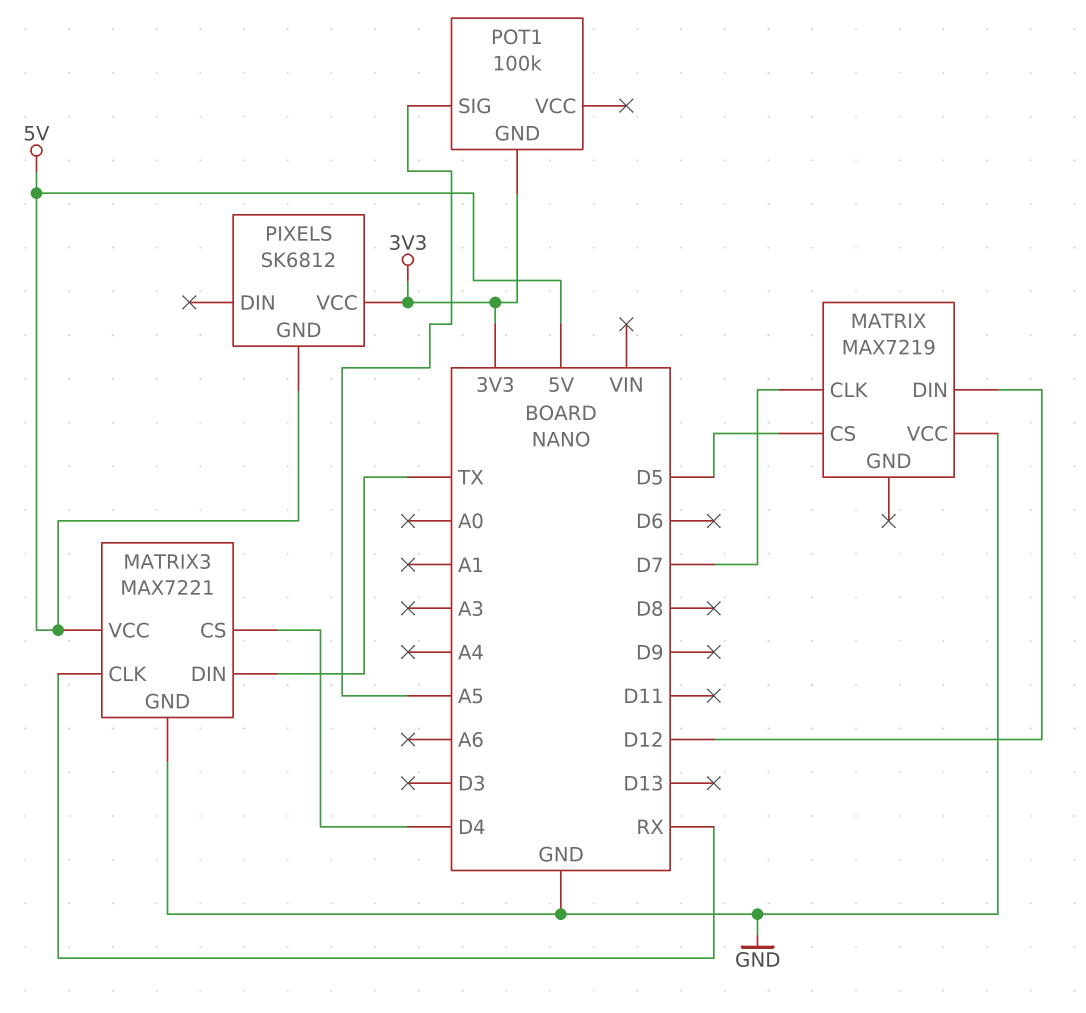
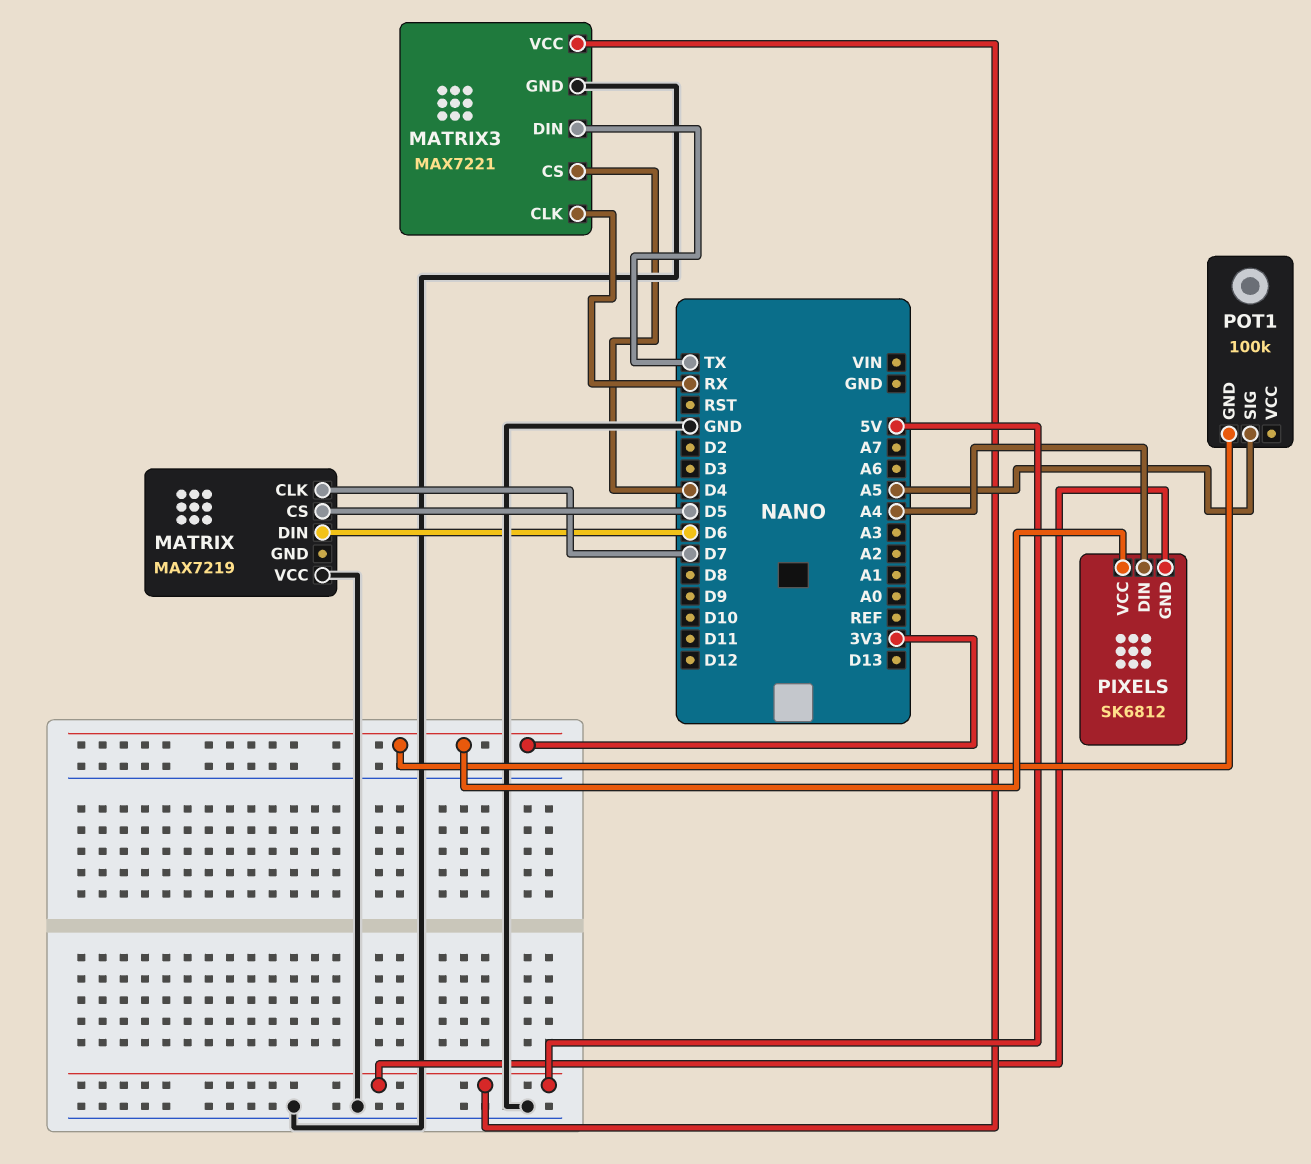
MATRIX pin DIN: D12 -> D6
PIXELS pin DIN: none -> A4

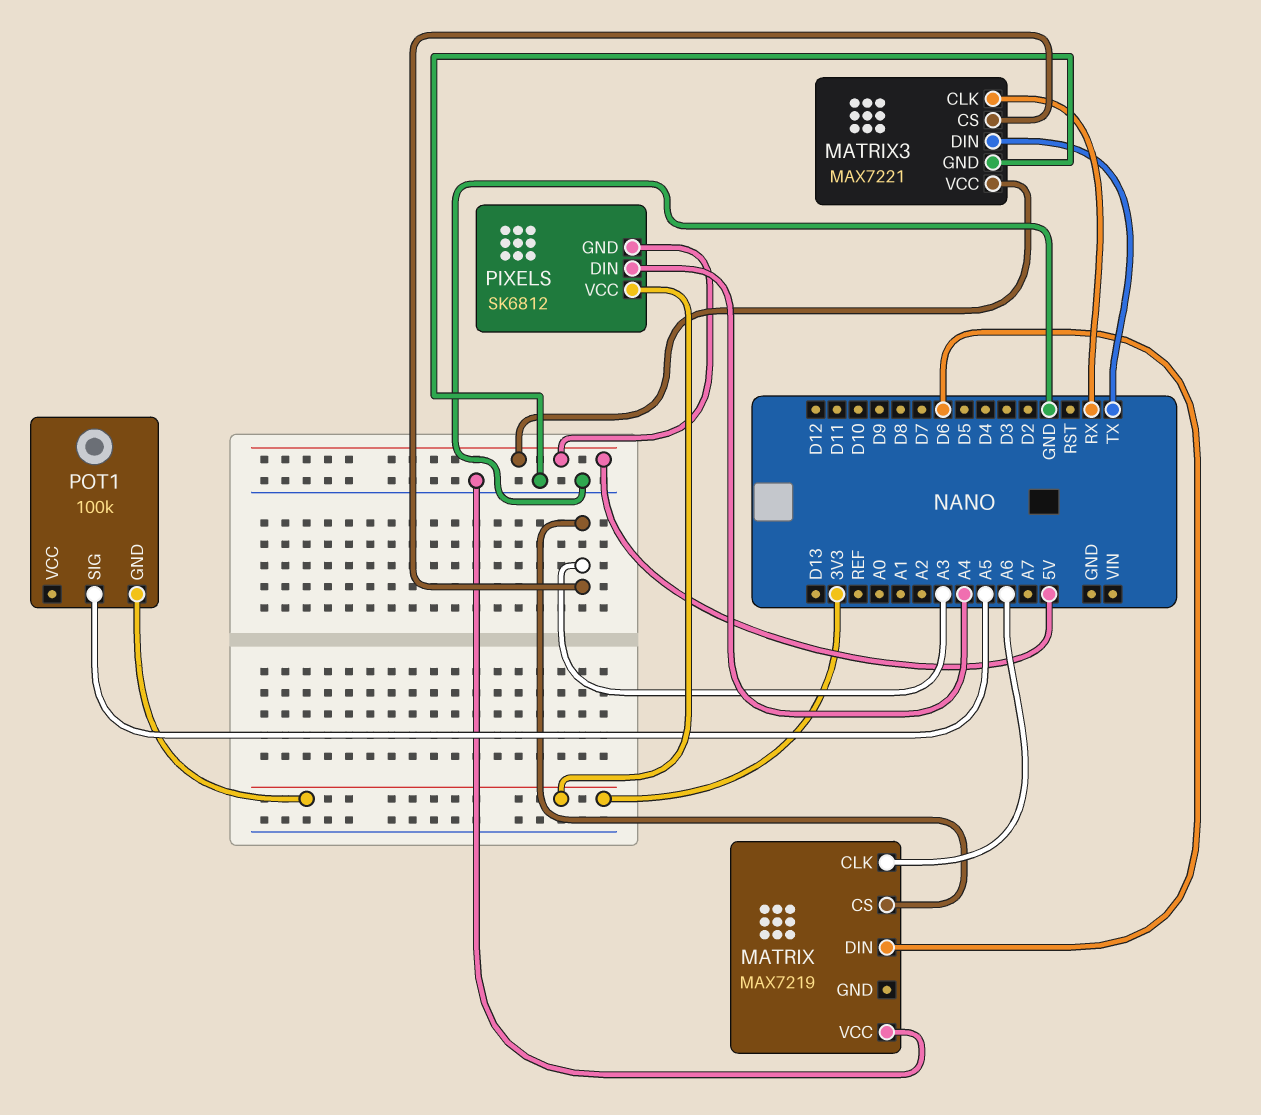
MATRIX pin CLK: D7 -> A6
MATRIX pin CS: D5 -> A3
MATRIX3 pin CS: D4 -> A3

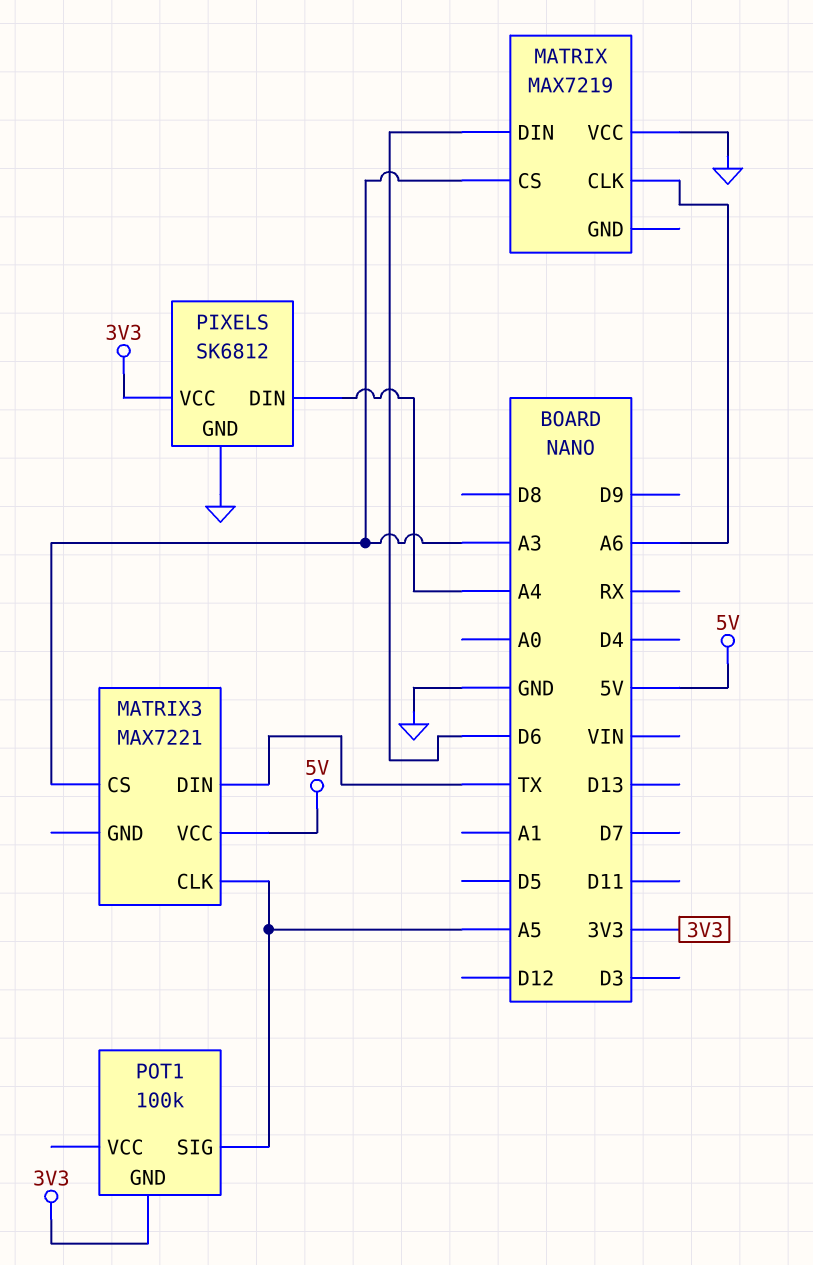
MATRIX3 pin CLK: RX -> A5
MATRIX3 pin GND: GND -> none
PIXELS pin GND: 5V -> GND

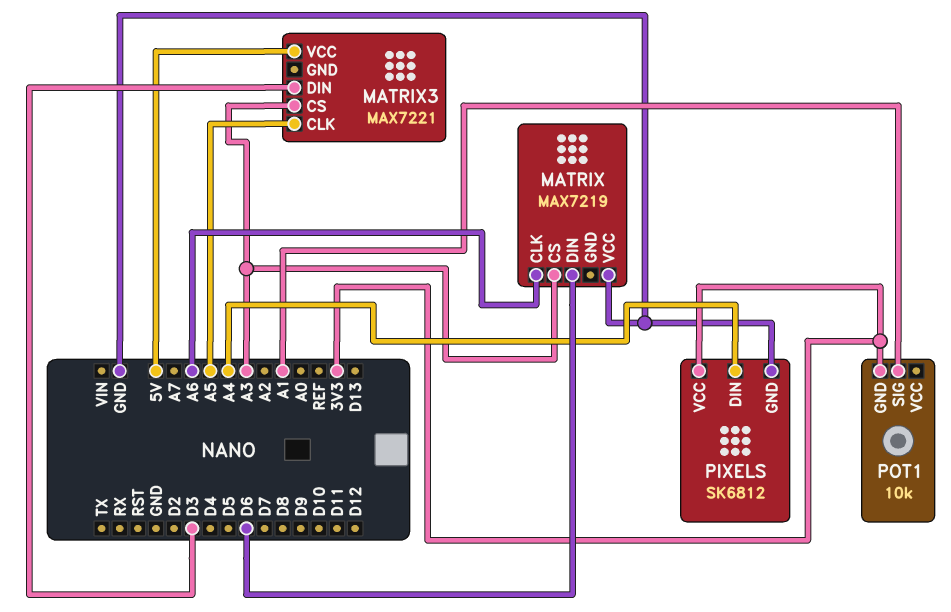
MATRIX3 pin DIN: TX -> D3
POT1: 100k -> 10k
POT1 pin SIG: A5 -> A1

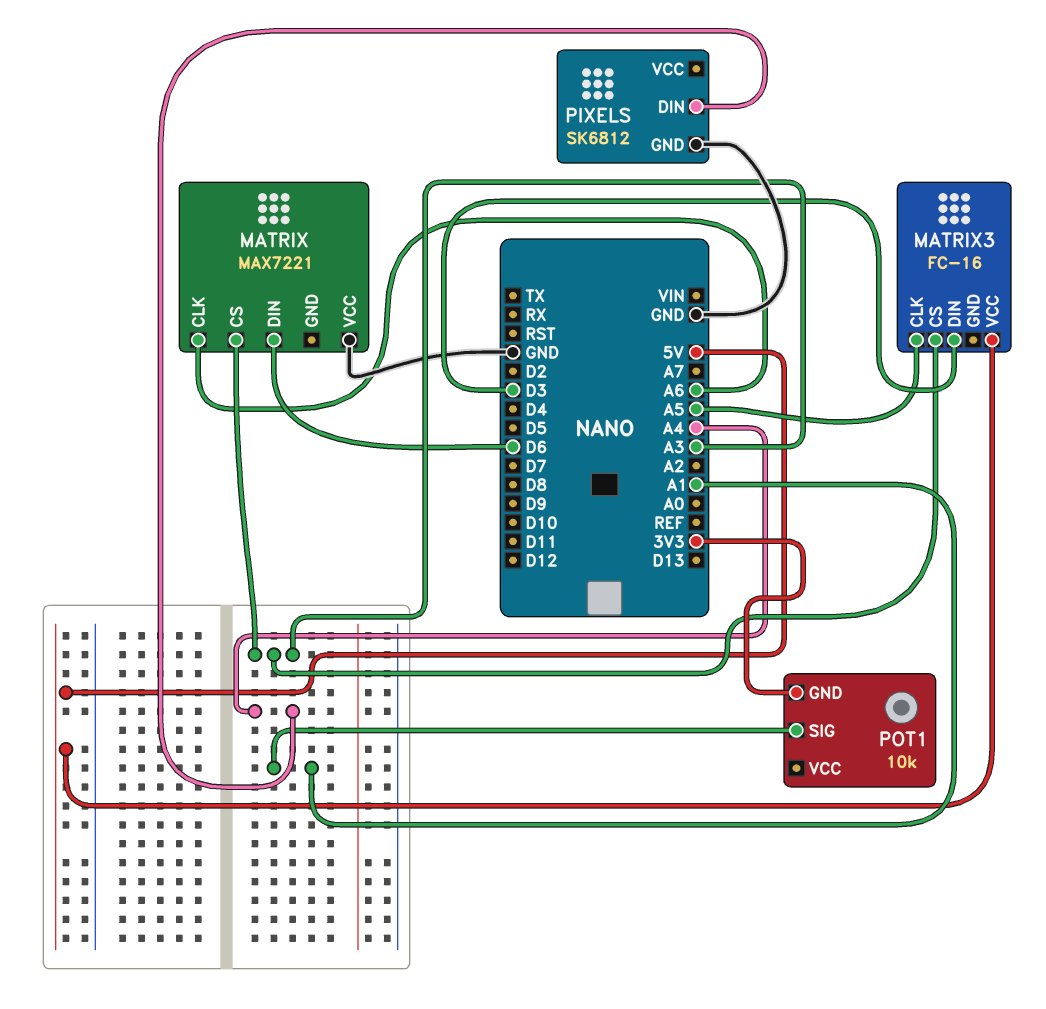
MATRIX: MAX7219 -> MAX7221
MATRIX3: MAX7221 -> FC-16
PIXELS pin VCC: 3V3 -> none

